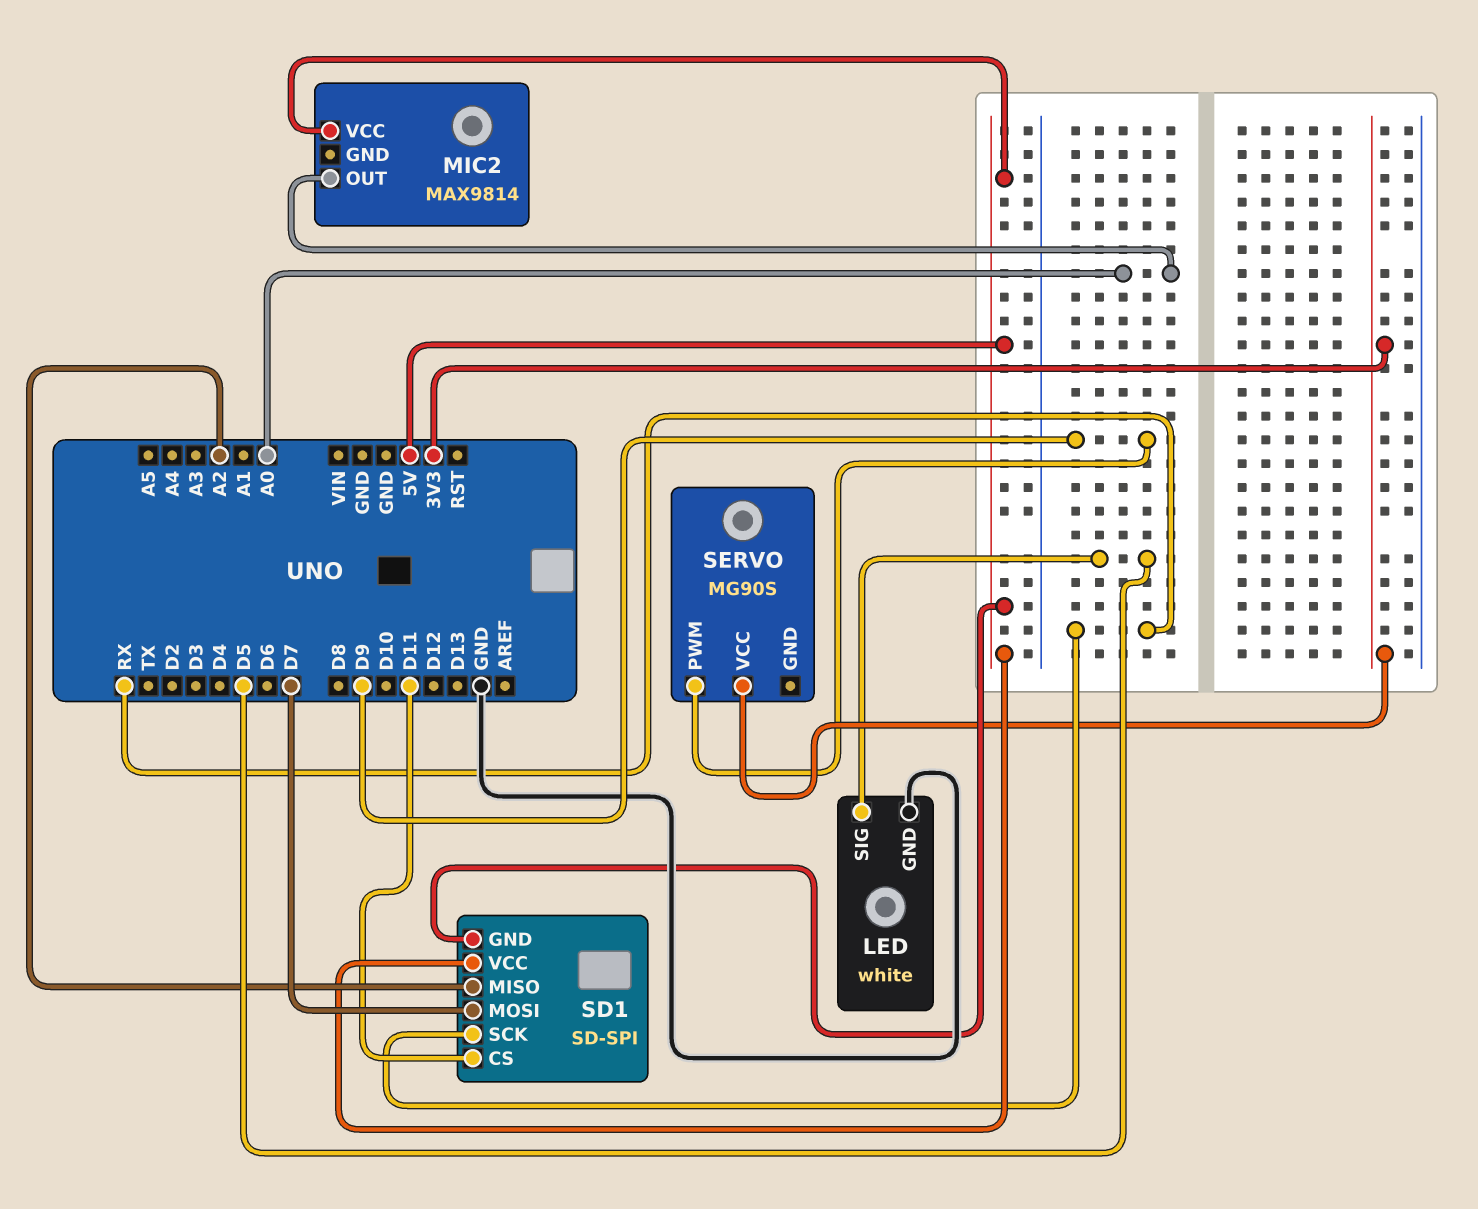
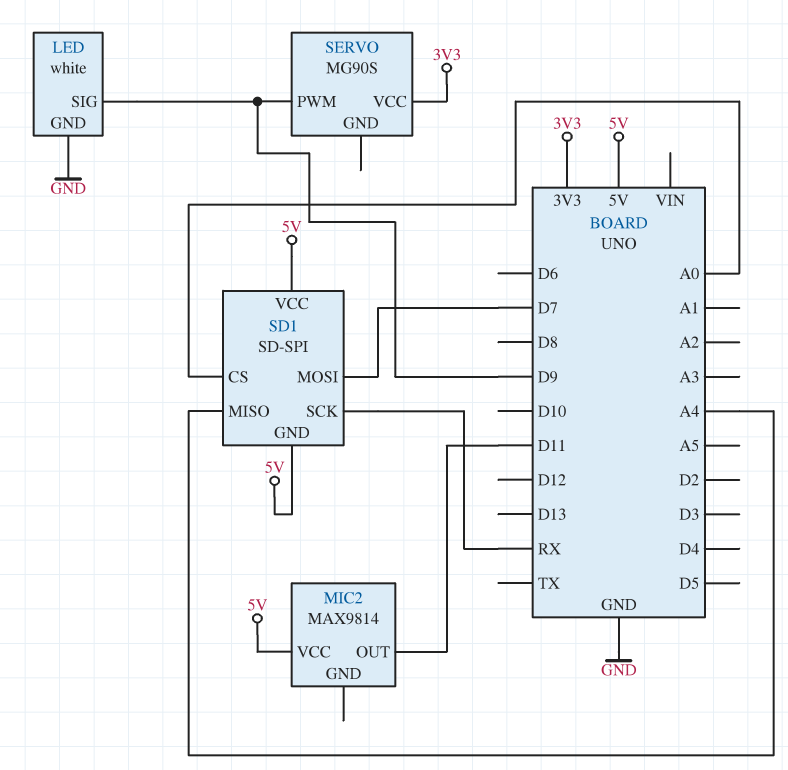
LED pin SIG: D5 -> D9
MIC2 pin OUT: A0 -> D11
SD1 pin CS: D11 -> A0
SD1 pin MISO: A2 -> A4

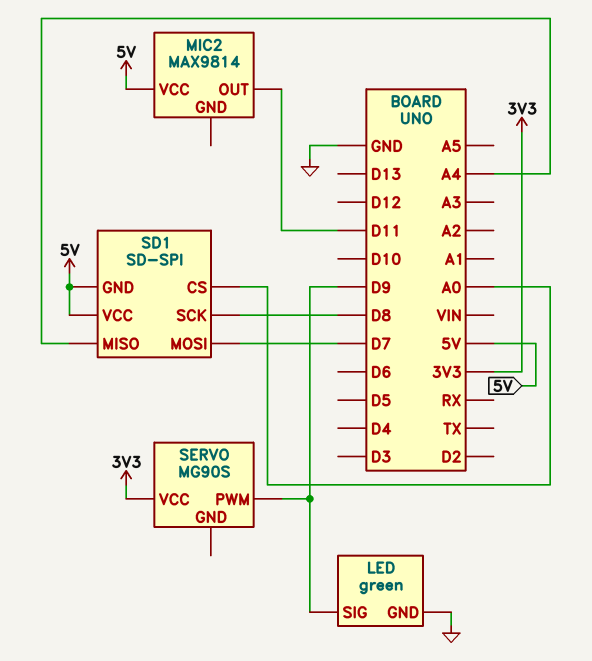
LED: white -> green
SD1 pin SCK: RX -> D8

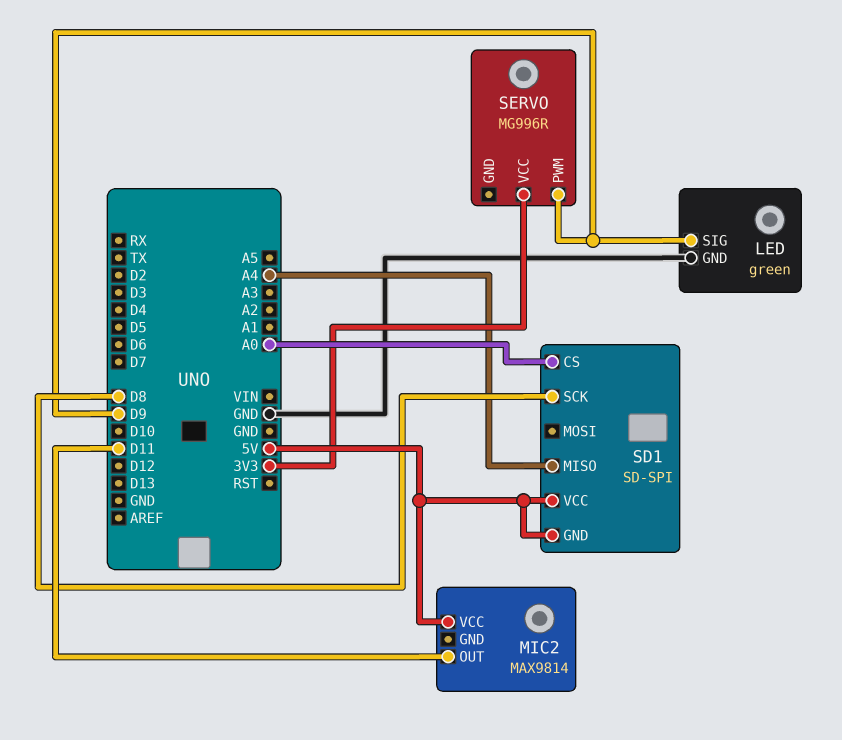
SD1 pin MOSI: D7 -> none
SERVO: MG90S -> MG996R

